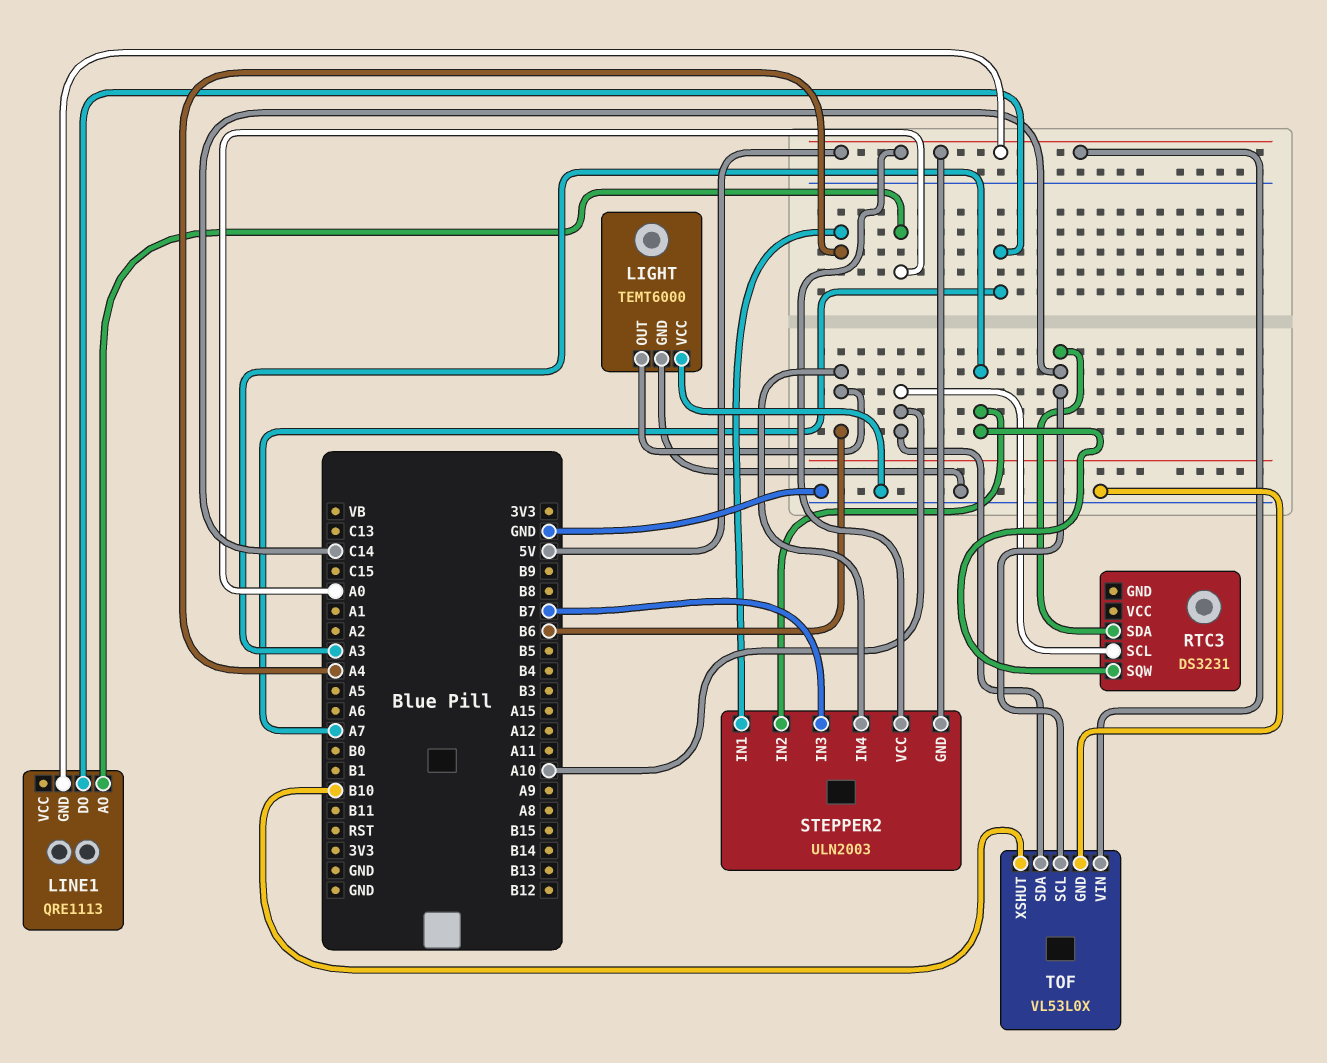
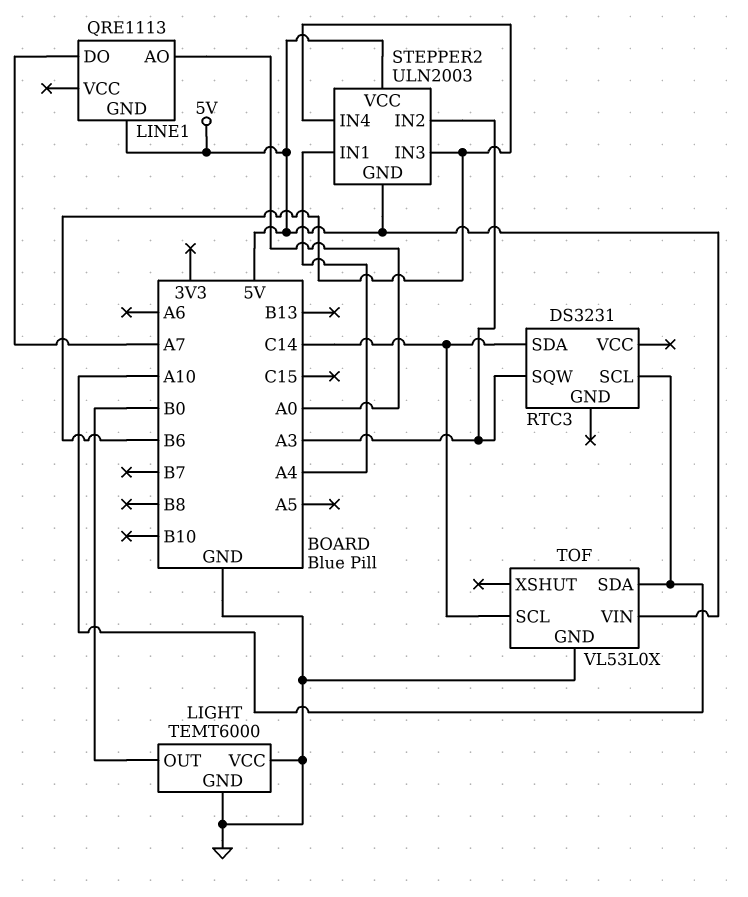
LIGHT pin OUT: B6 -> B0
STEPPER2 pin IN3: B7 -> B6
TOF pin XSHUT: B10 -> none

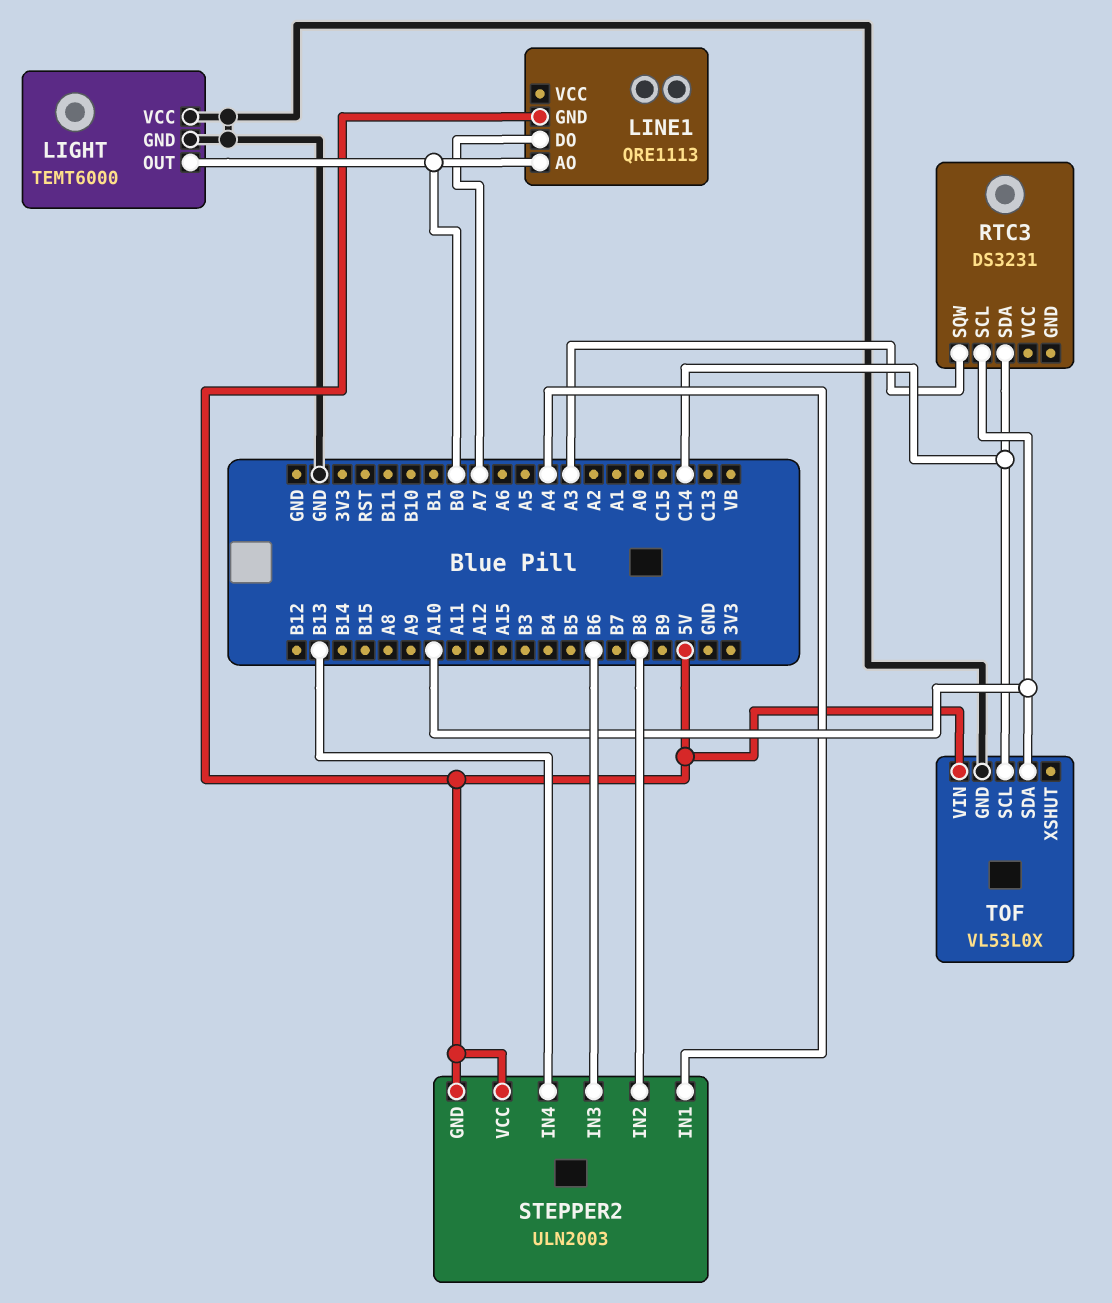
LINE1 pin AO: A0 -> B0
STEPPER2 pin IN2: A3 -> B8
STEPPER2 pin IN4: B6 -> B13

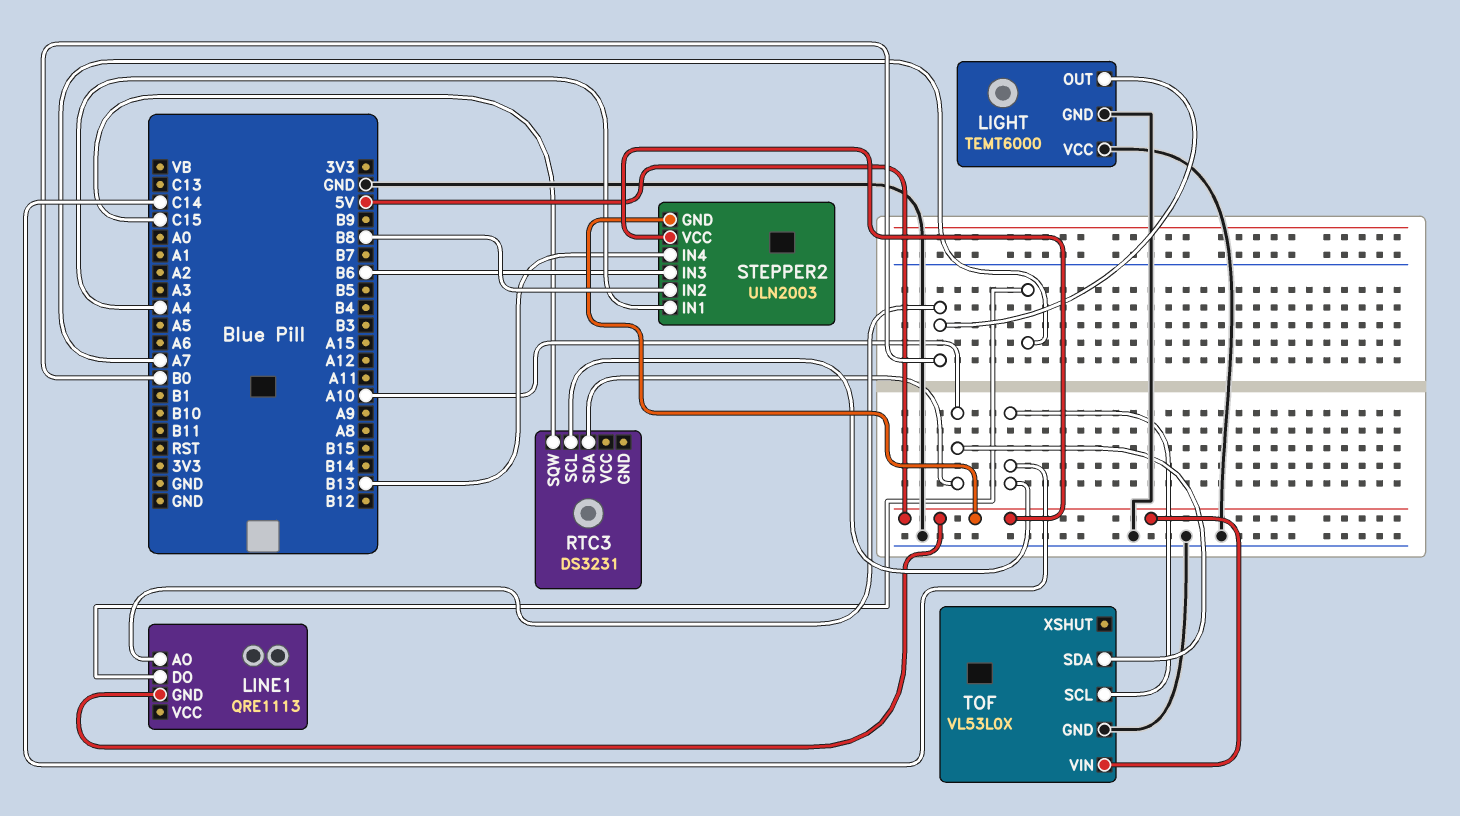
RTC3 pin SCL: A10 -> C14
RTC3 pin SDA: C14 -> A10
RTC3 pin SQW: A3 -> C15

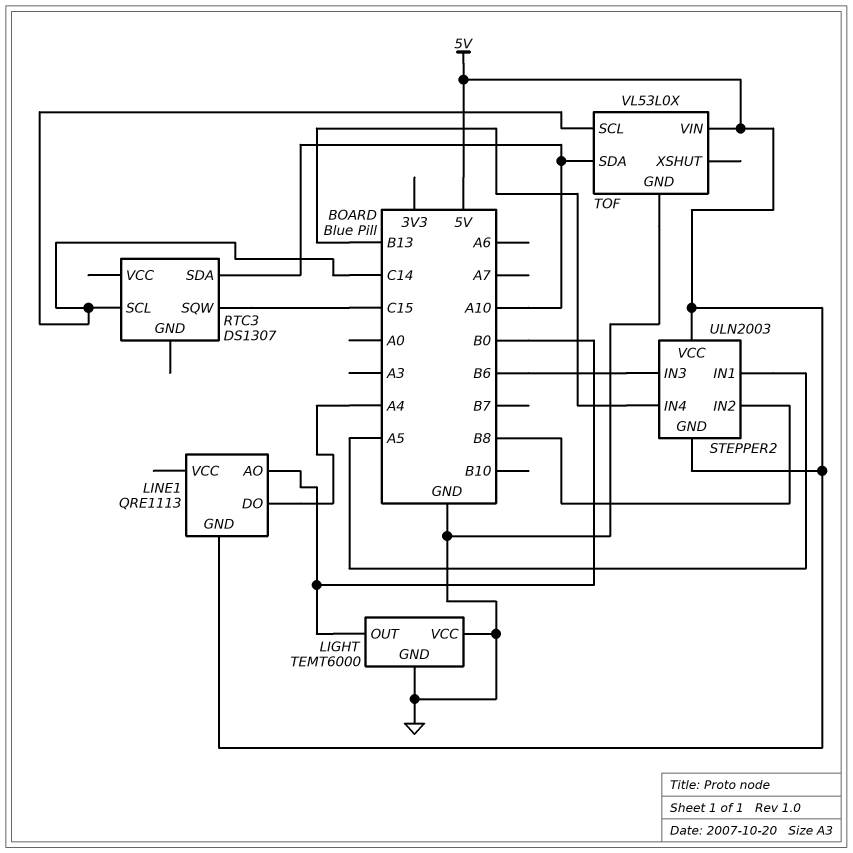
LINE1 pin DO: A7 -> A4
RTC3: DS3231 -> DS1307
STEPPER2 pin IN1: A4 -> A5

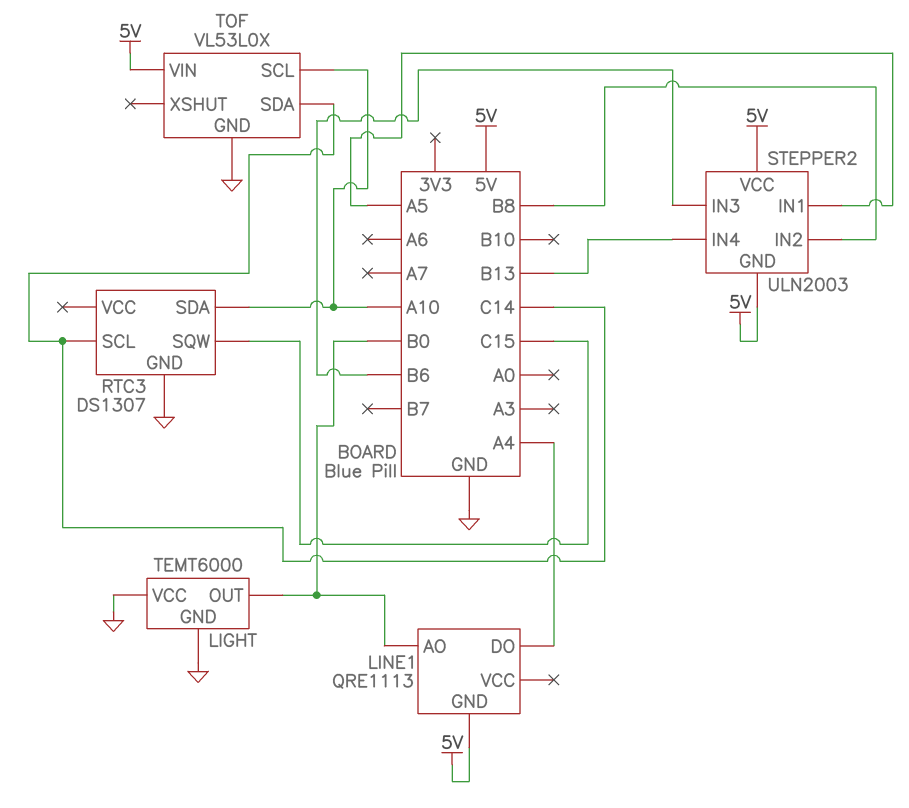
RTC3 pin GND: none -> GND
TOF pin SCL: C14 -> A10
TOF pin SDA: A10 -> C14

